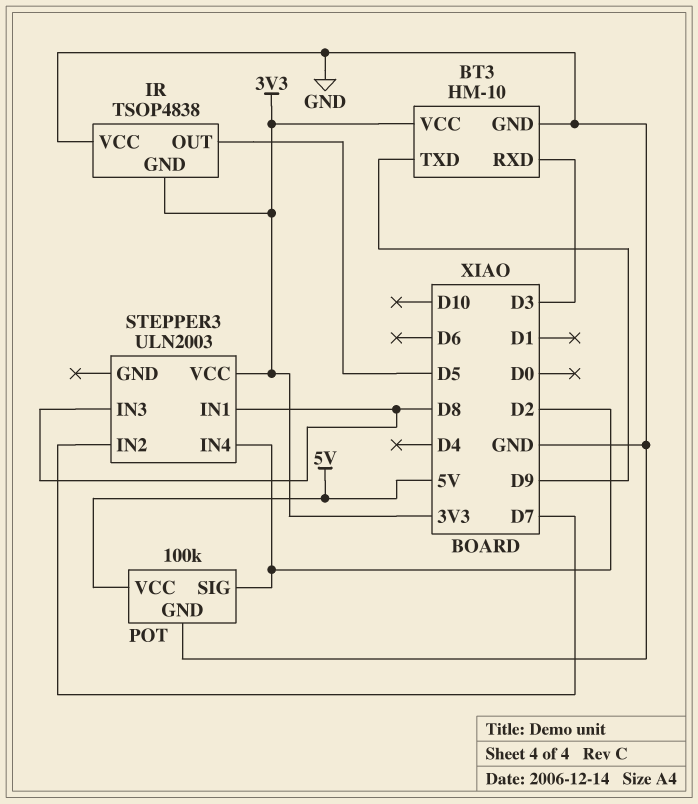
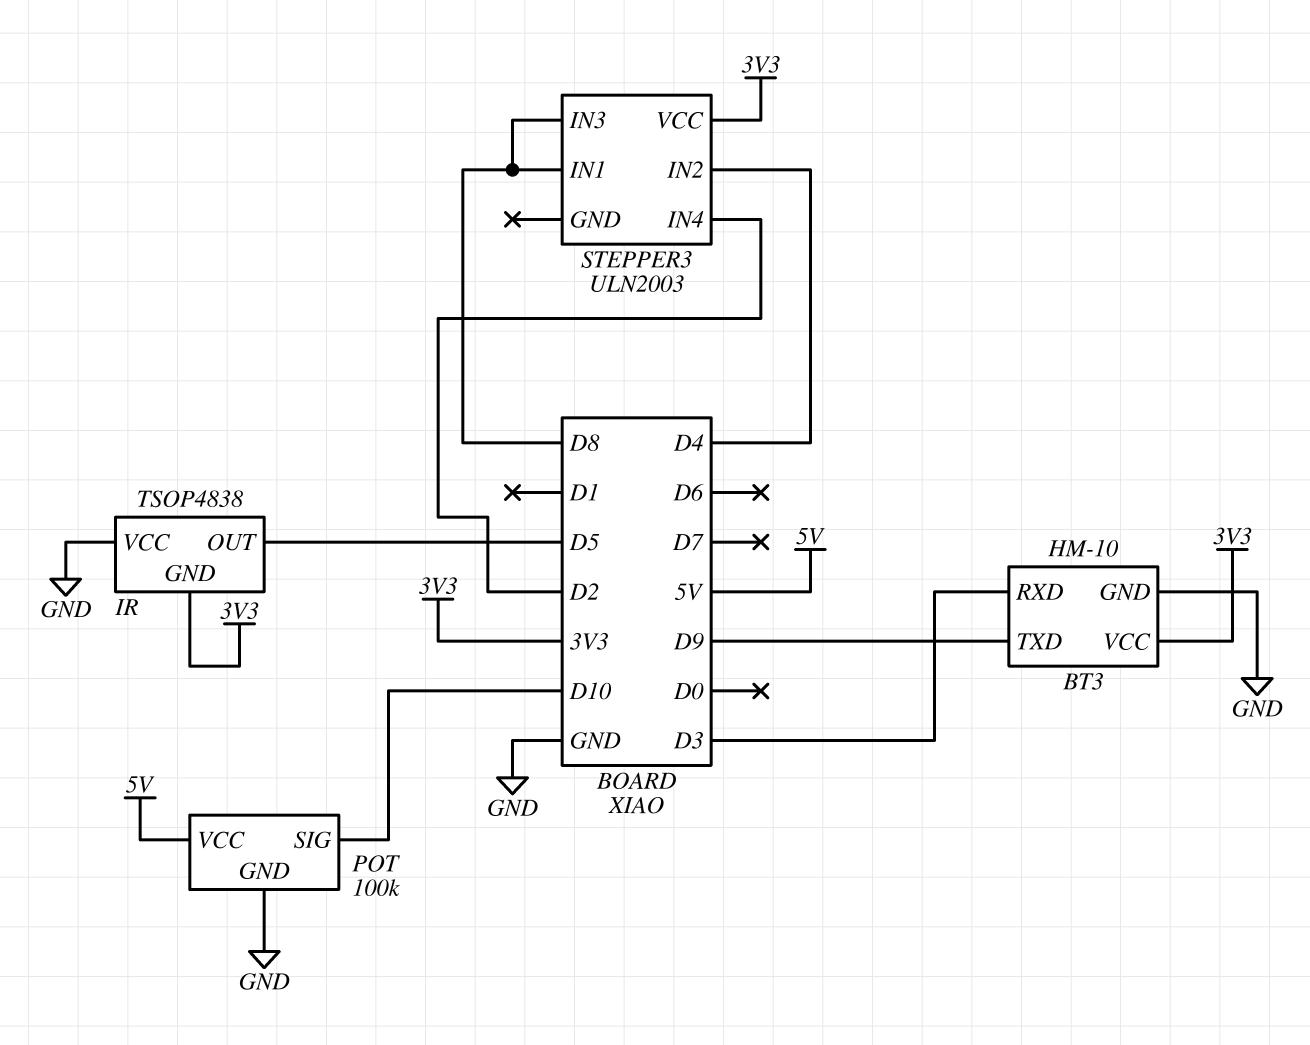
POT pin SIG: D2 -> D10
STEPPER3 pin IN2: D7 -> D4

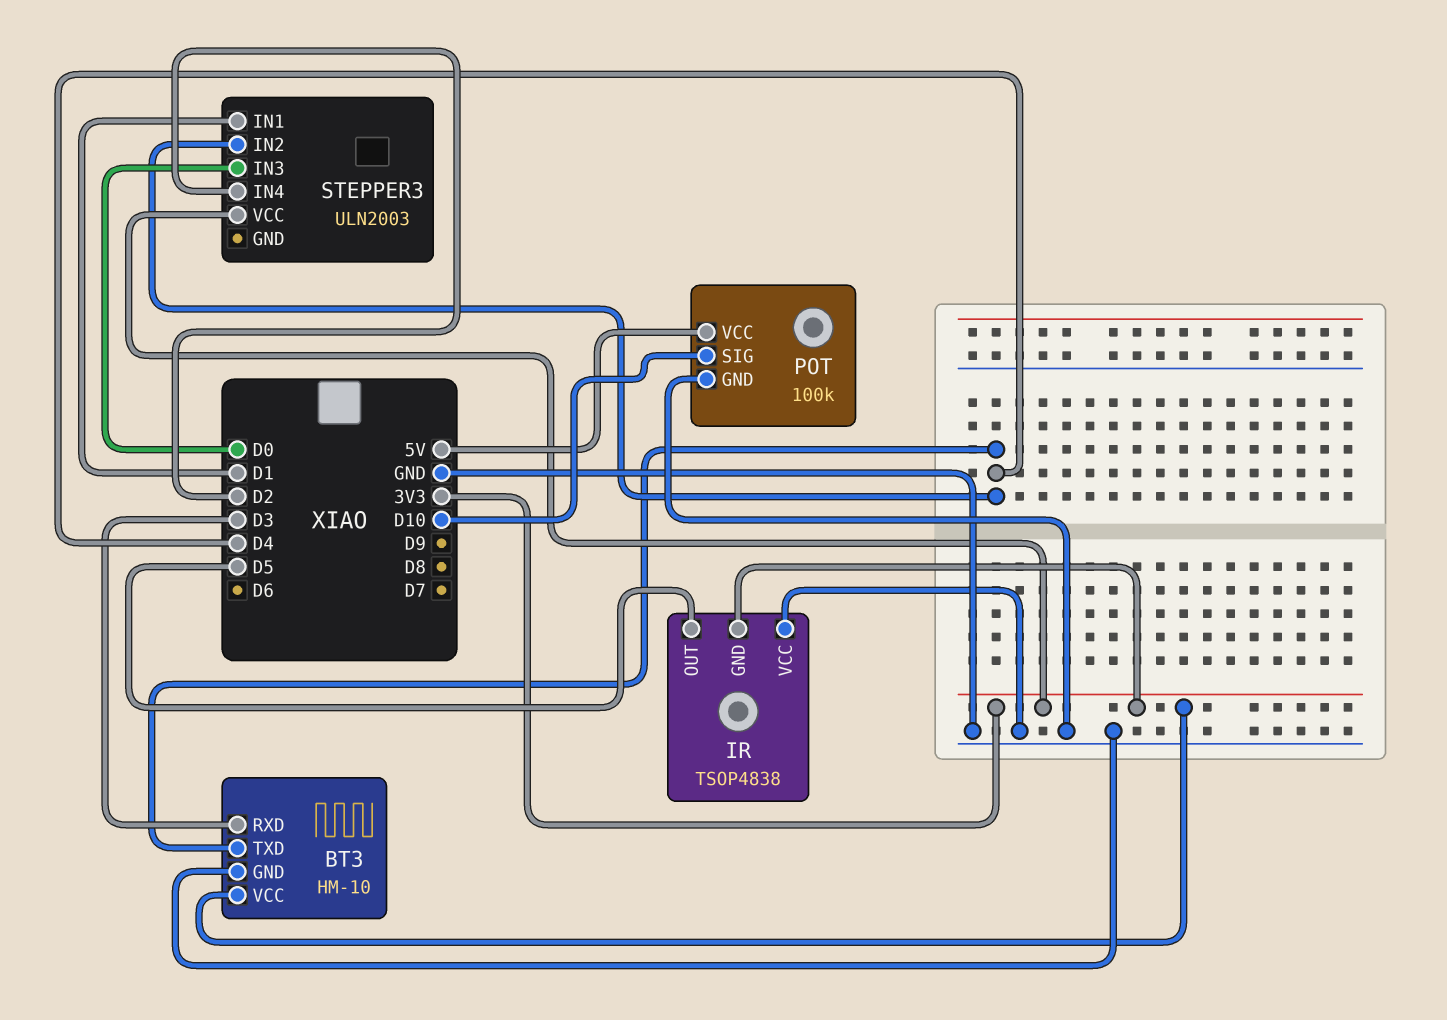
BT3 pin TXD: D9 -> D4
STEPPER3 pin IN1: D8 -> D1
STEPPER3 pin IN3: D8 -> D0

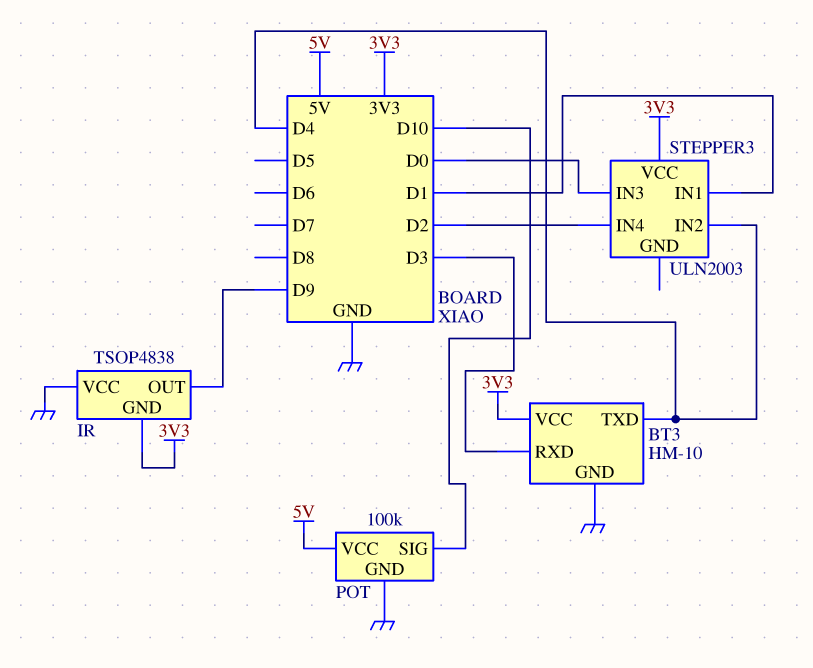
IR pin OUT: D5 -> D9

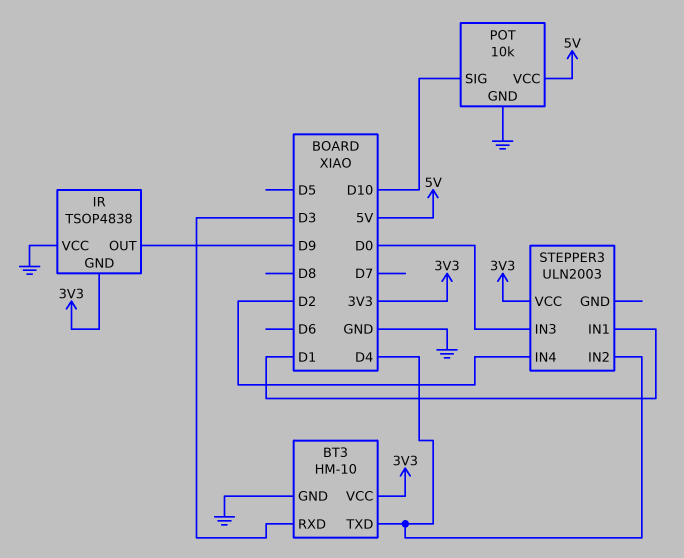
POT: 100k -> 10k

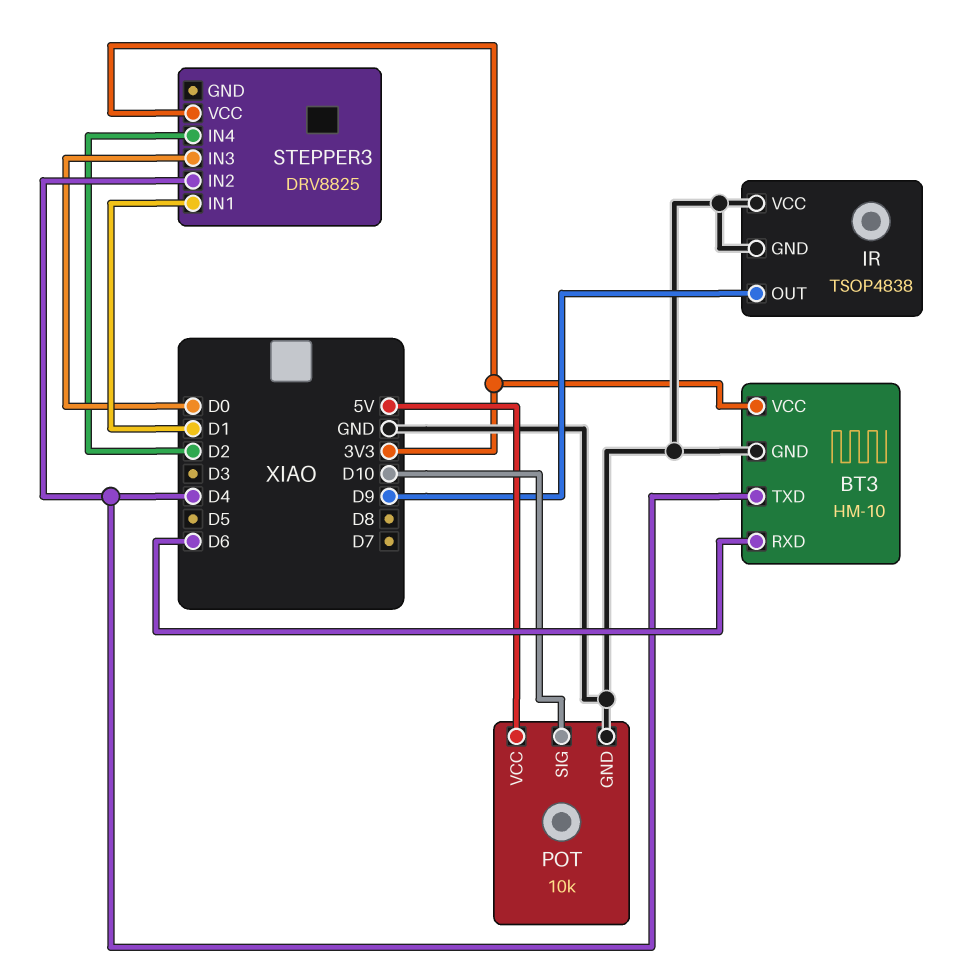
BT3 pin RXD: D3 -> D6
IR pin GND: 3V3 -> GND
STEPPER3: ULN2003 -> DRV8825

